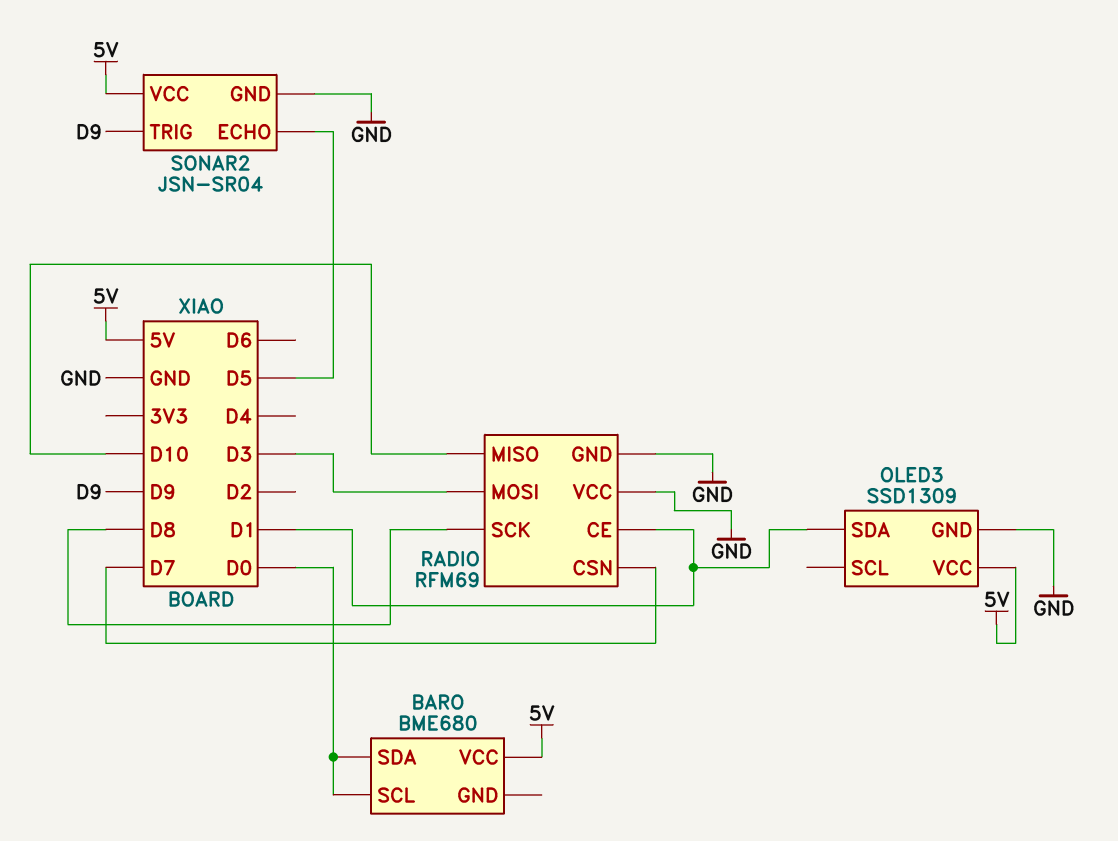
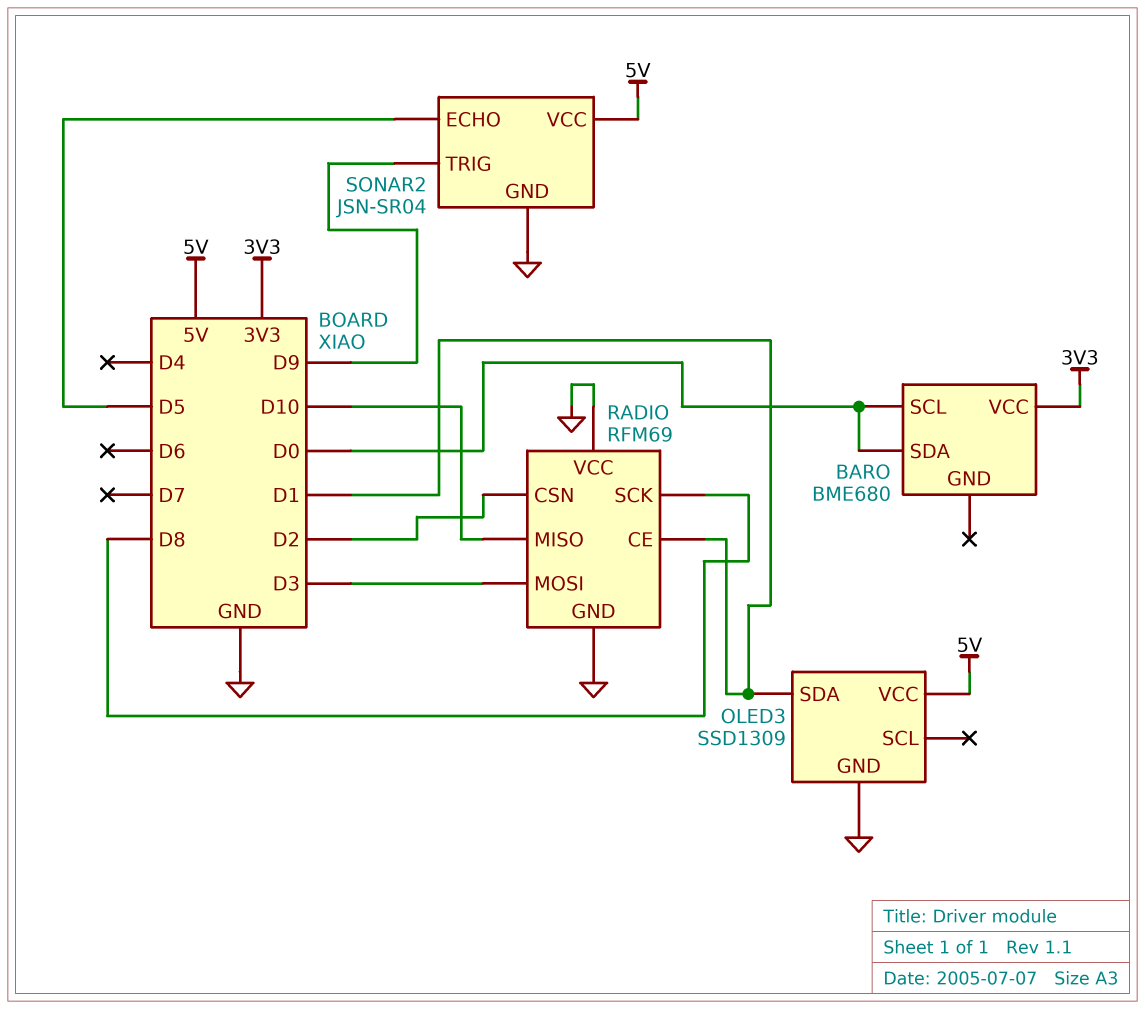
BARO pin VCC: 5V -> 3V3
RADIO pin CSN: D7 -> D2

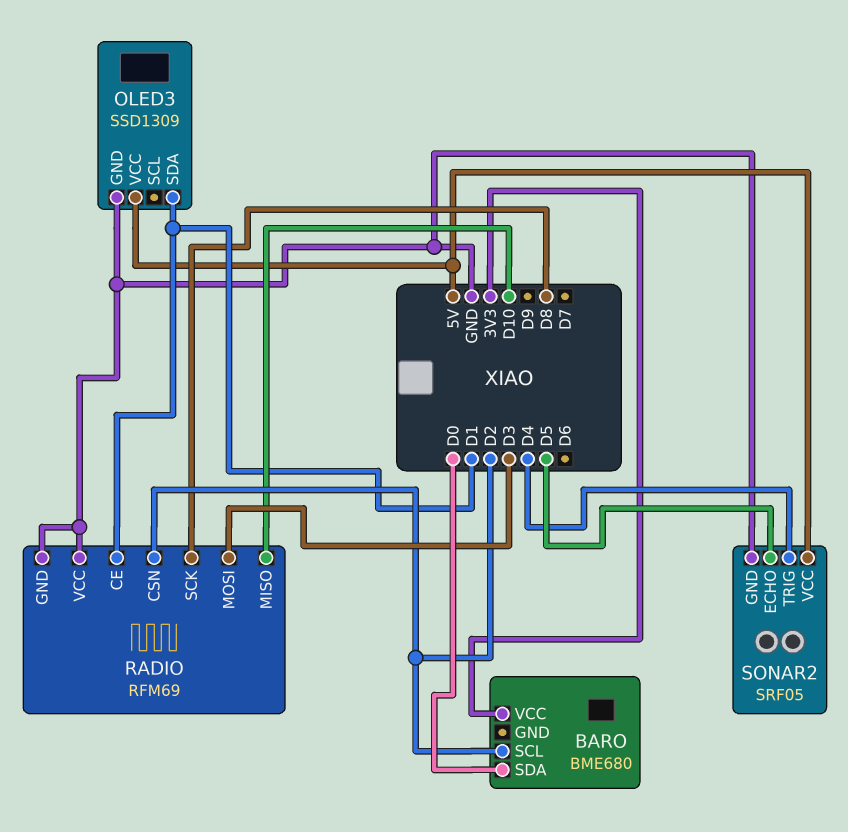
BARO pin SCL: D0 -> D2
SONAR2: JSN-SR04 -> SRF05
SONAR2 pin TRIG: D9 -> D4

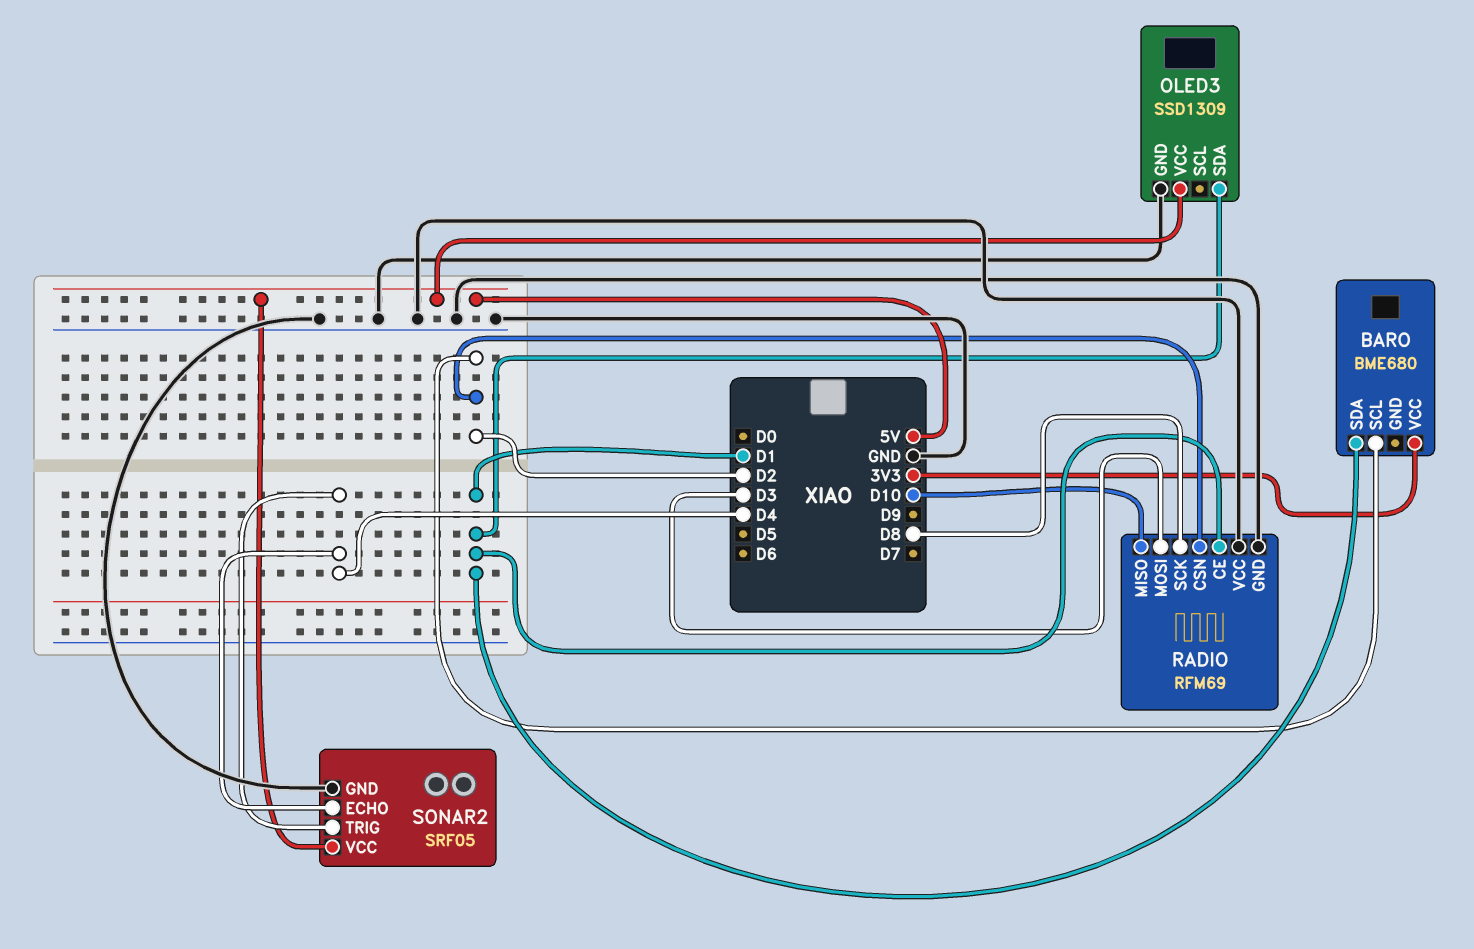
BARO pin SDA: D0 -> D1
SONAR2 pin ECHO: D5 -> D4

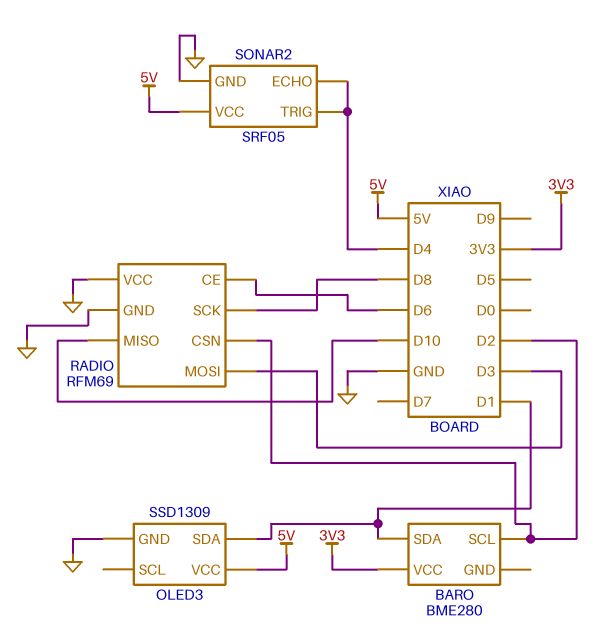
BARO: BME680 -> BME280
RADIO pin CE: D1 -> D6

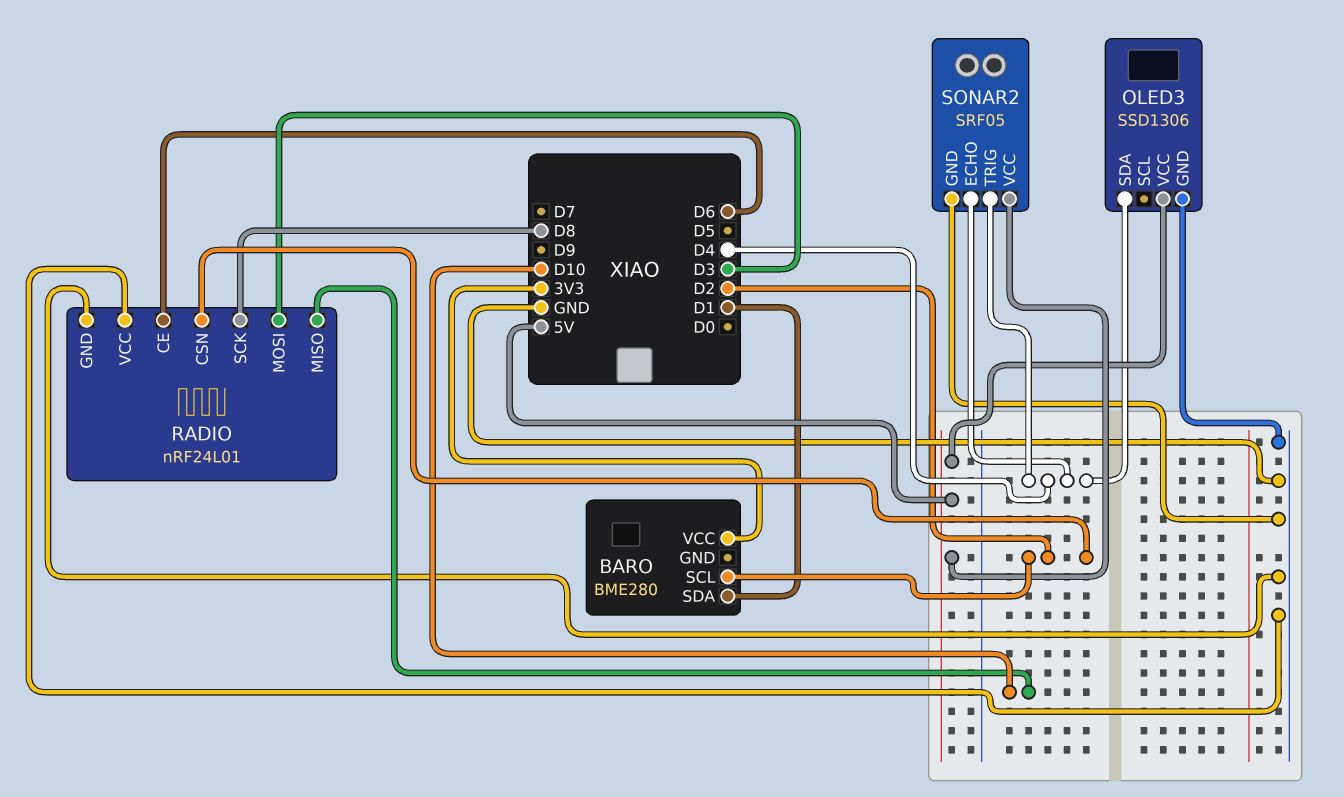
OLED3: SSD1309 -> SSD1306
OLED3 pin SDA: D1 -> D4
RADIO: RFM69 -> nRF24L01

